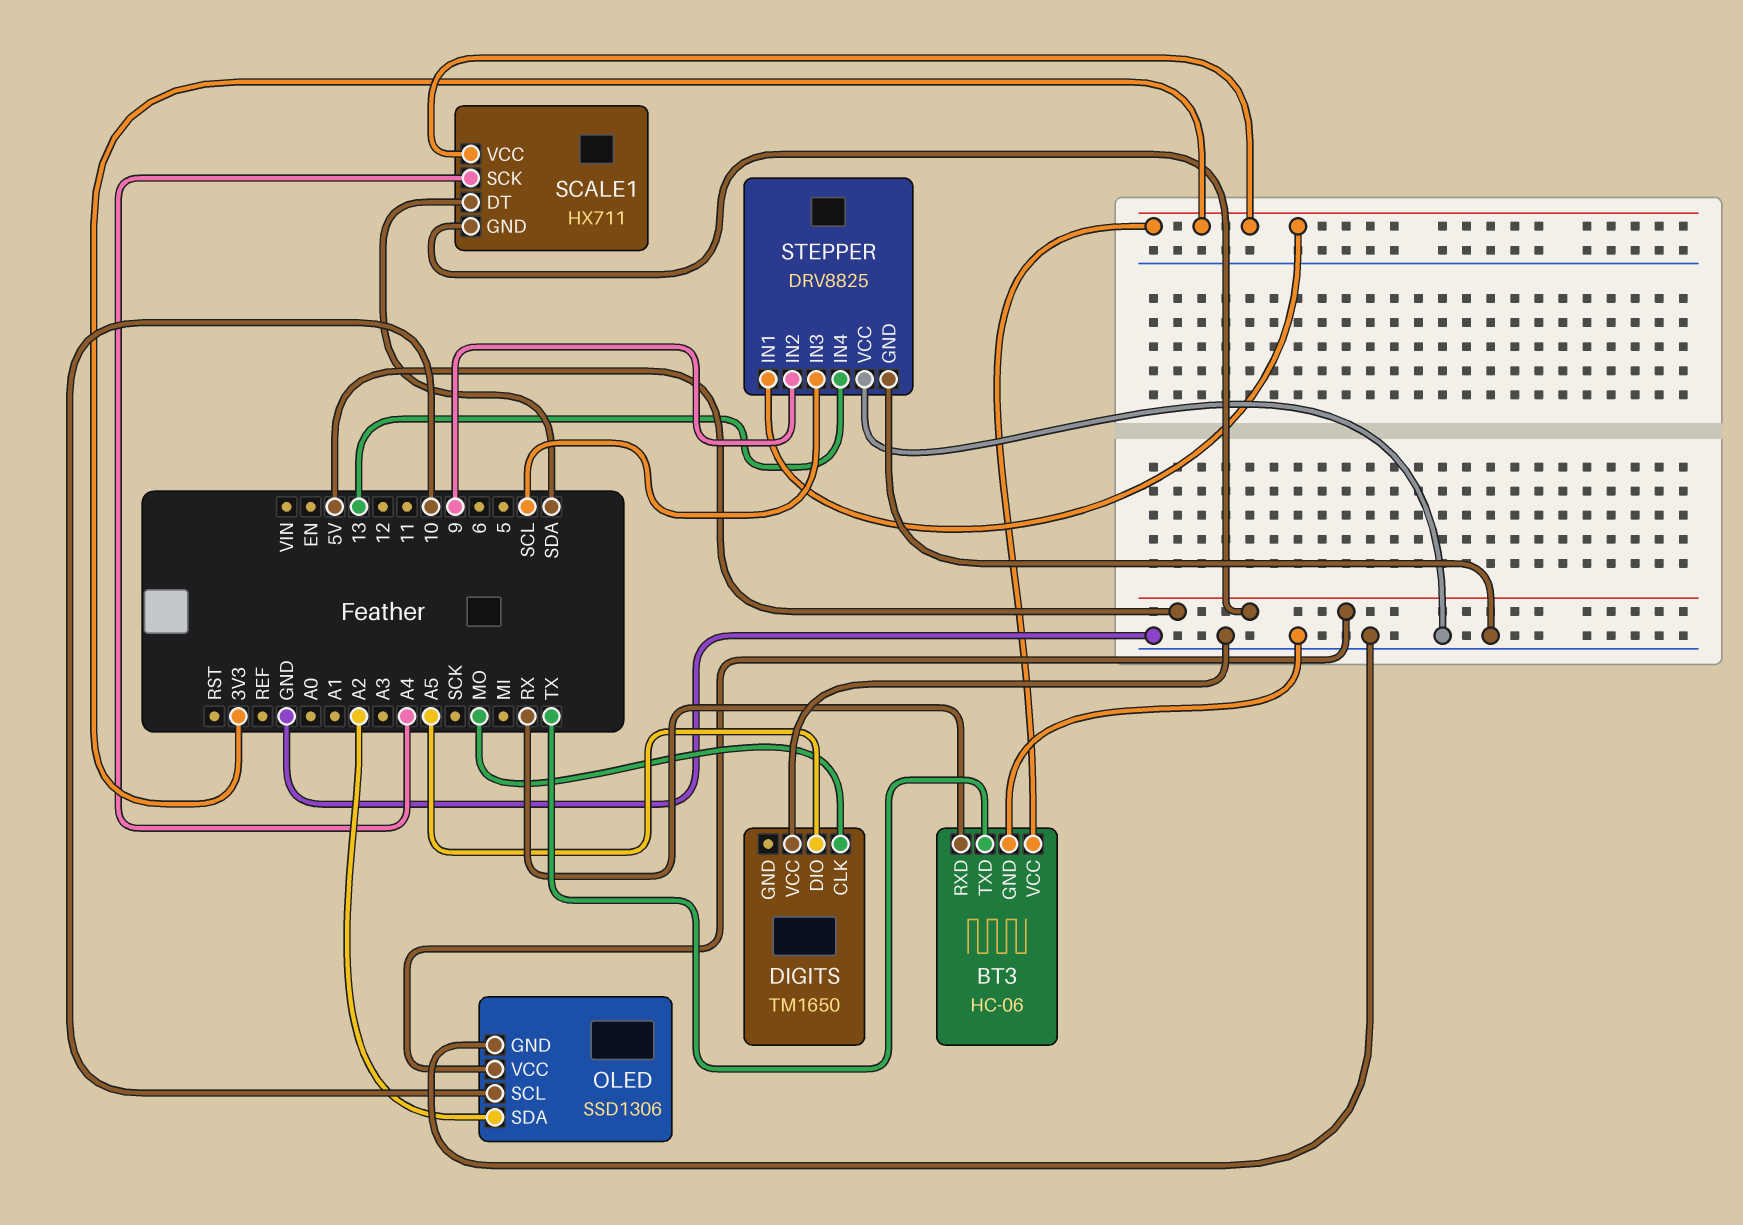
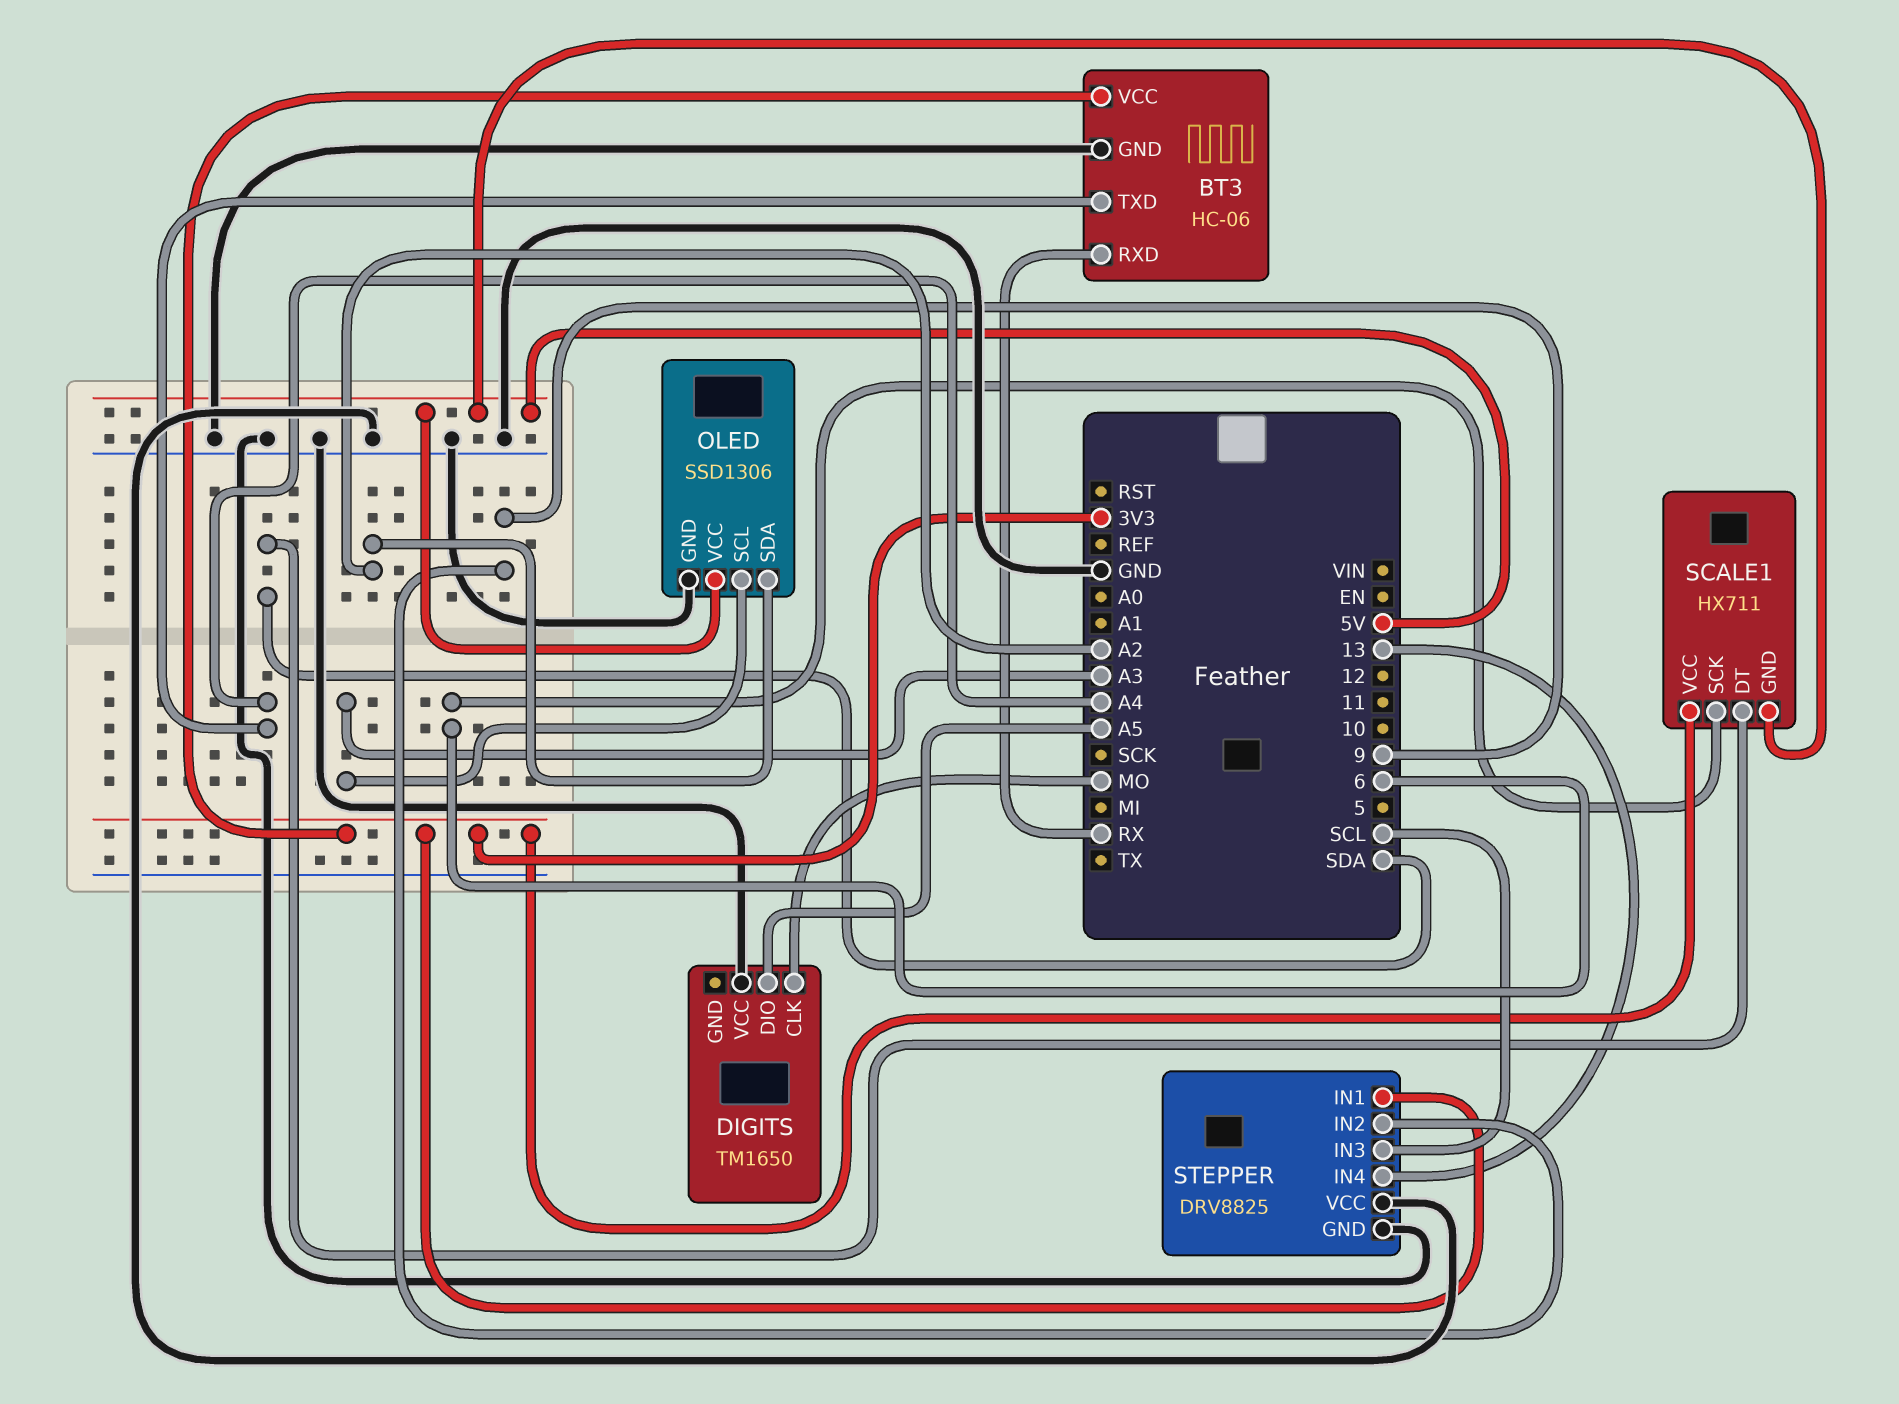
BT3 pin TXD: TX -> A4
OLED pin SCL: 10 -> A3
SCALE1 pin SCK: A4 -> 6

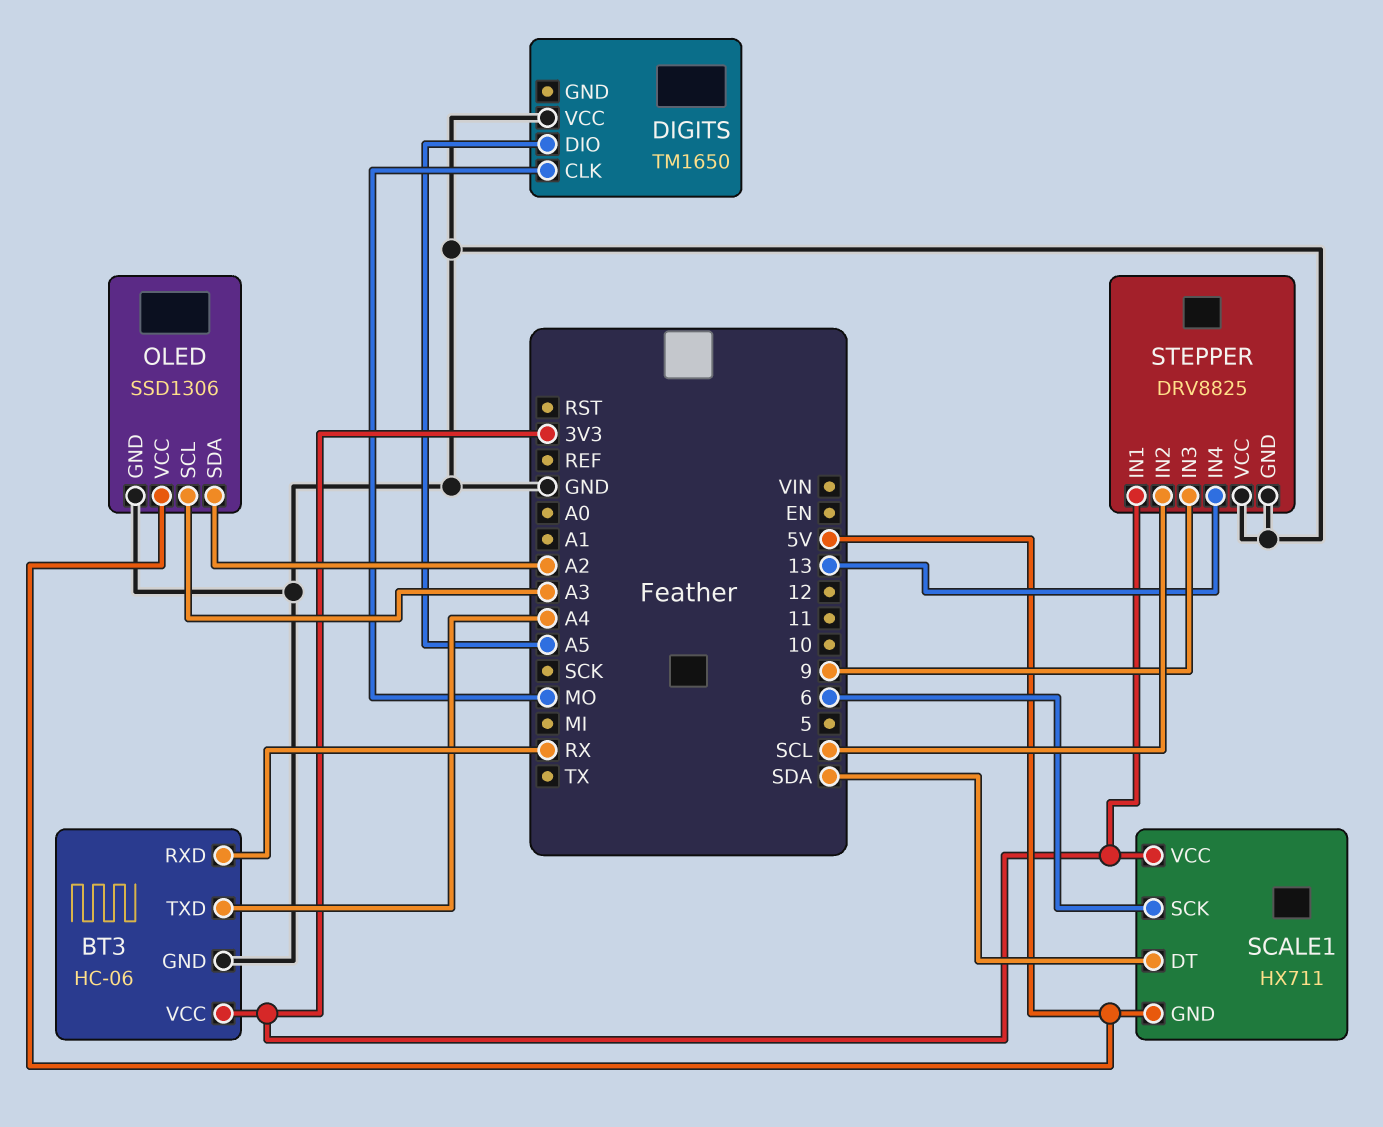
STEPPER pin IN2: 9 -> SCL
STEPPER pin IN3: SCL -> 9

